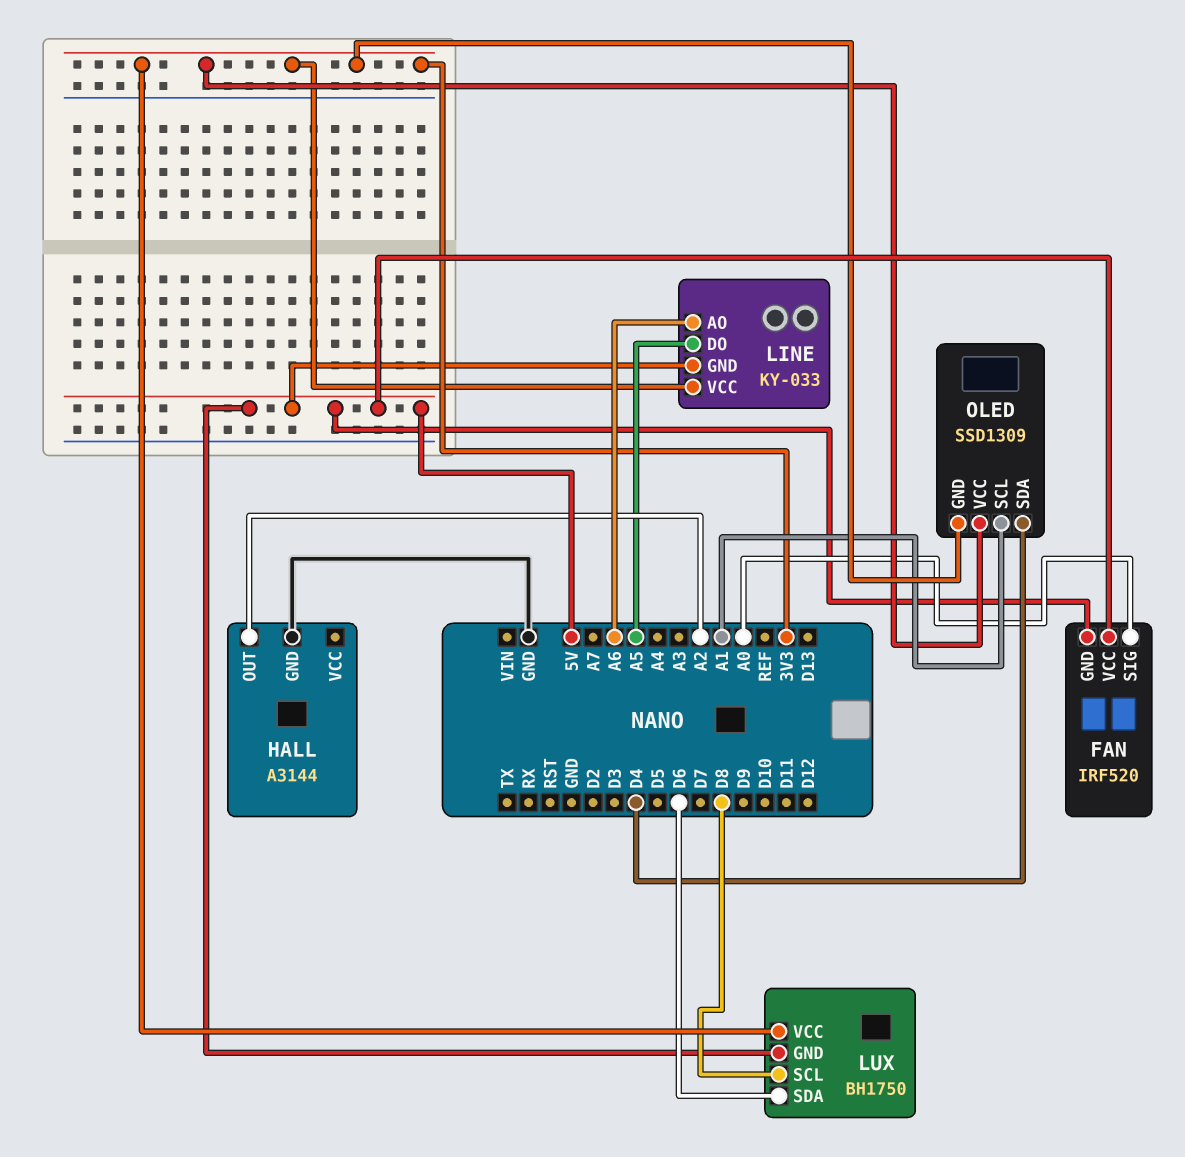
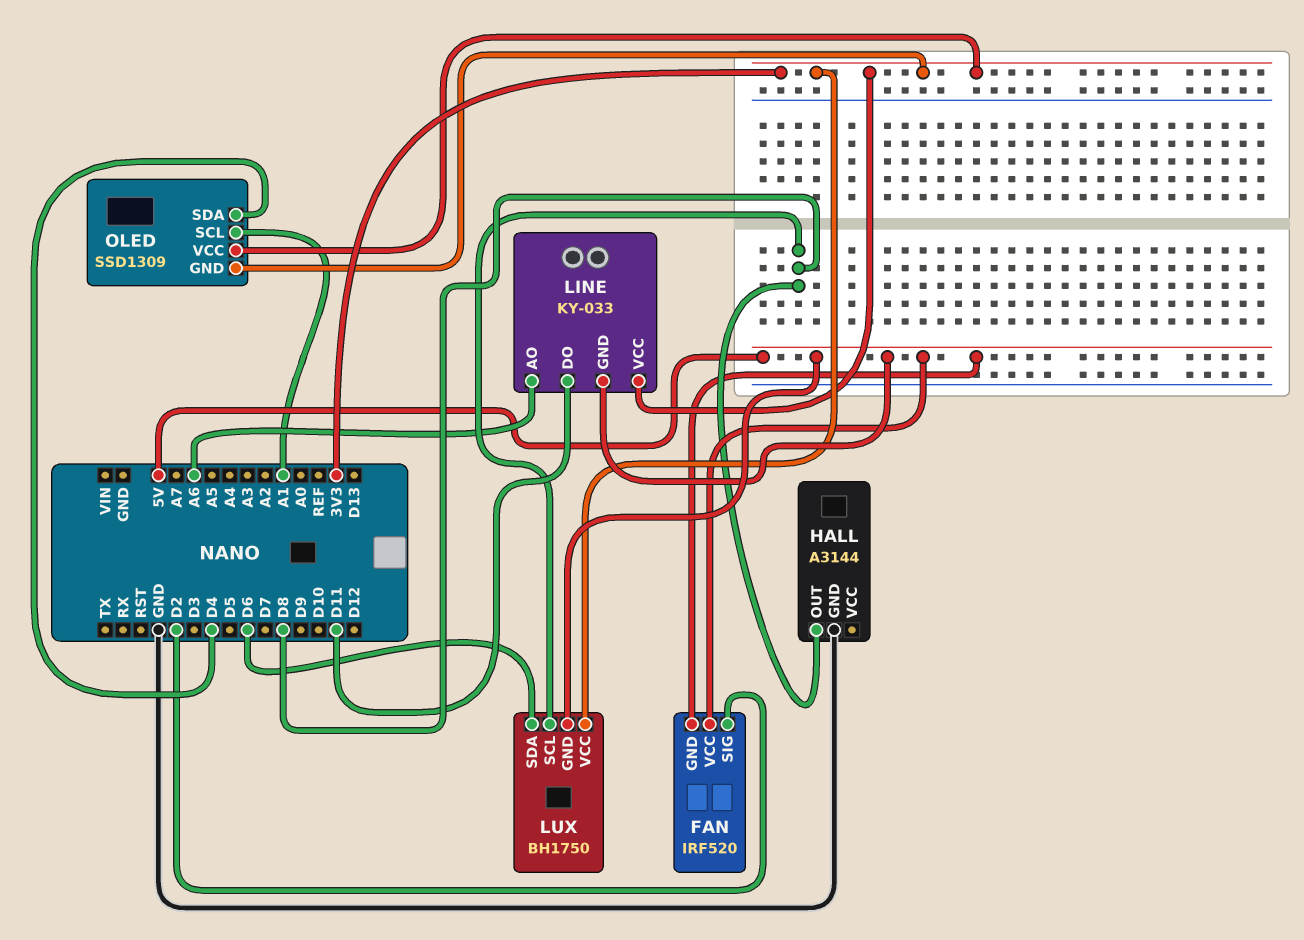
FAN pin SIG: A0 -> D2
HALL pin OUT: A2 -> D8
LINE pin DO: A5 -> D11

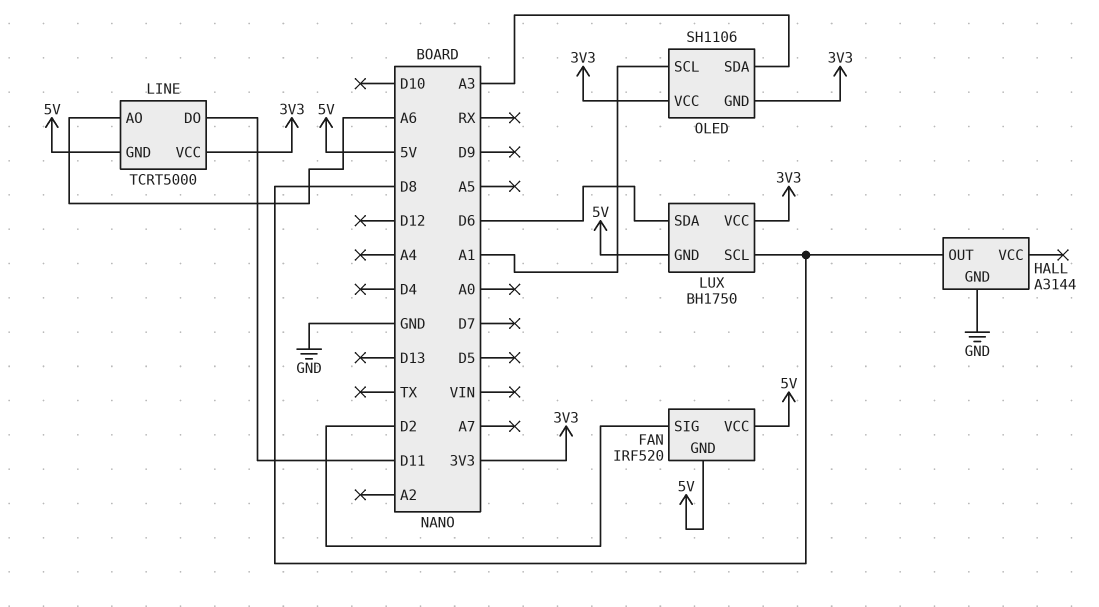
LINE: KY-033 -> TCRT5000
OLED: SSD1309 -> SH1106
OLED pin SDA: D4 -> A3

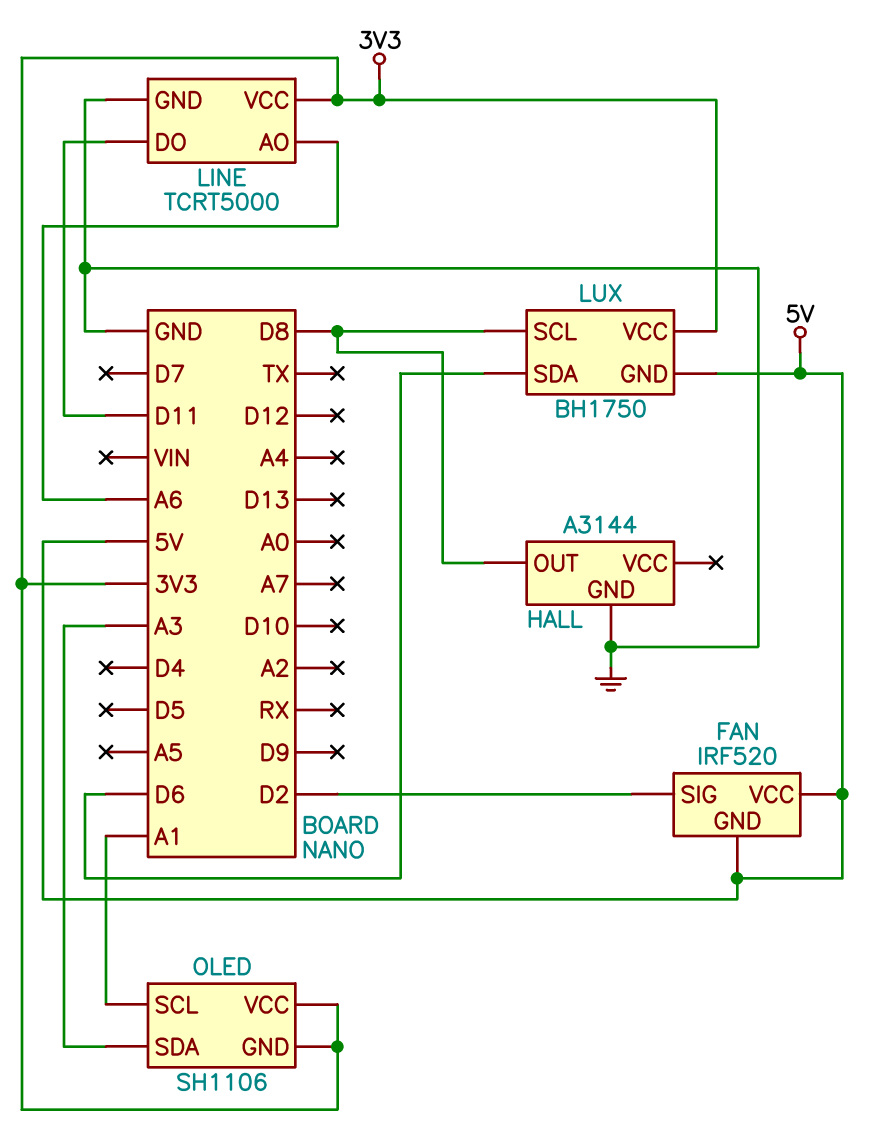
LINE pin GND: 5V -> GND

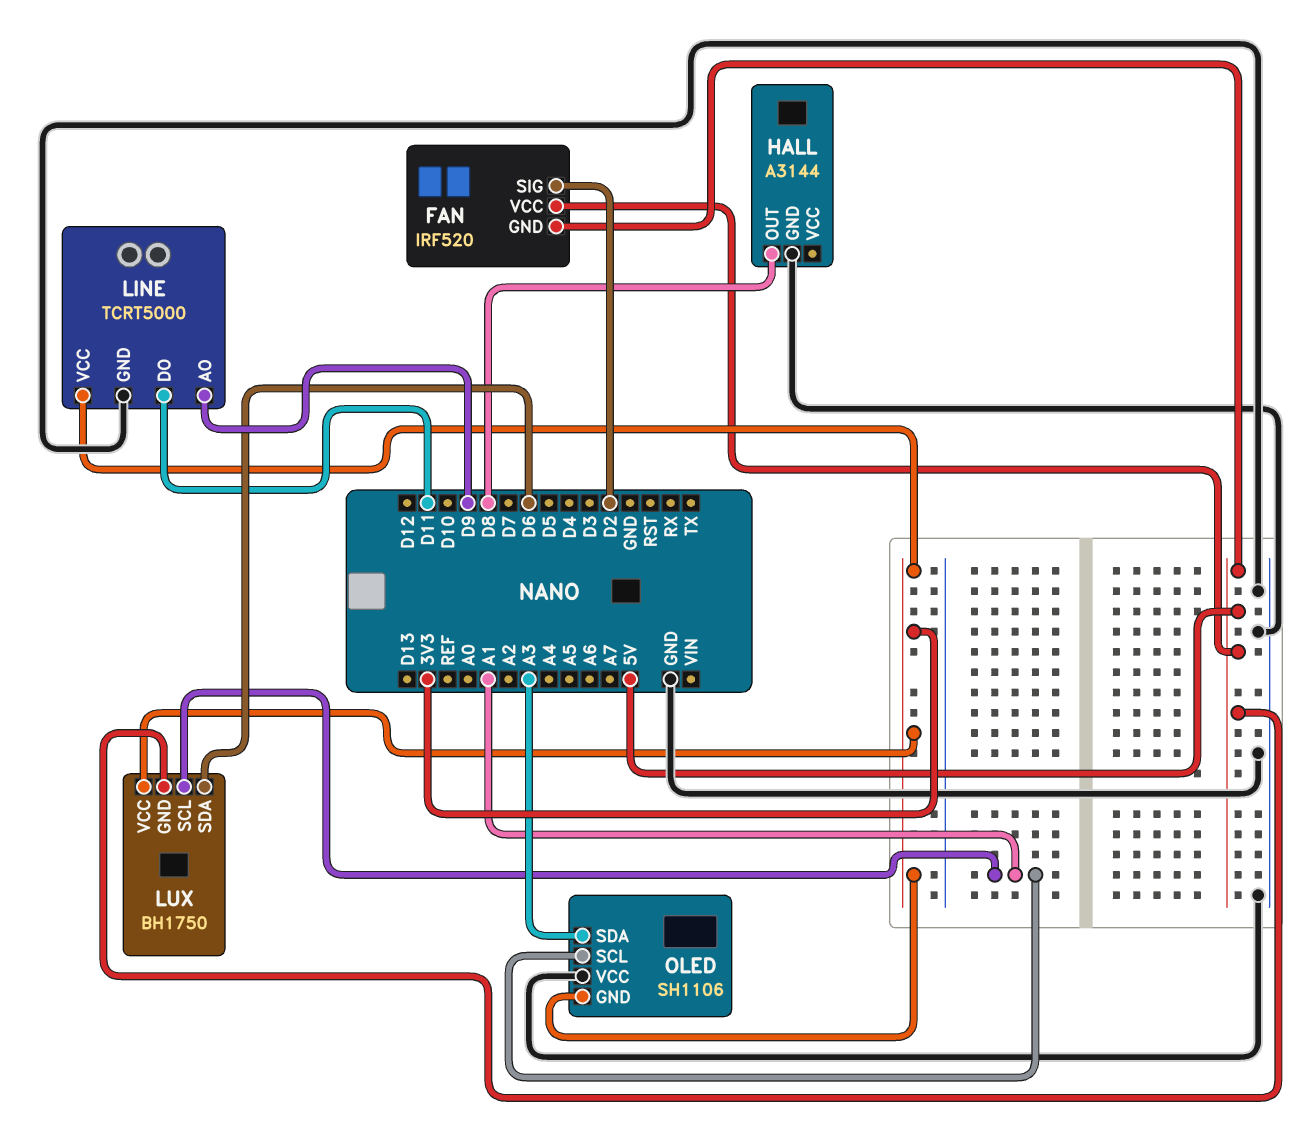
LINE pin AO: A6 -> D9
LUX pin SCL: D8 -> A1
OLED pin VCC: 3V3 -> GND

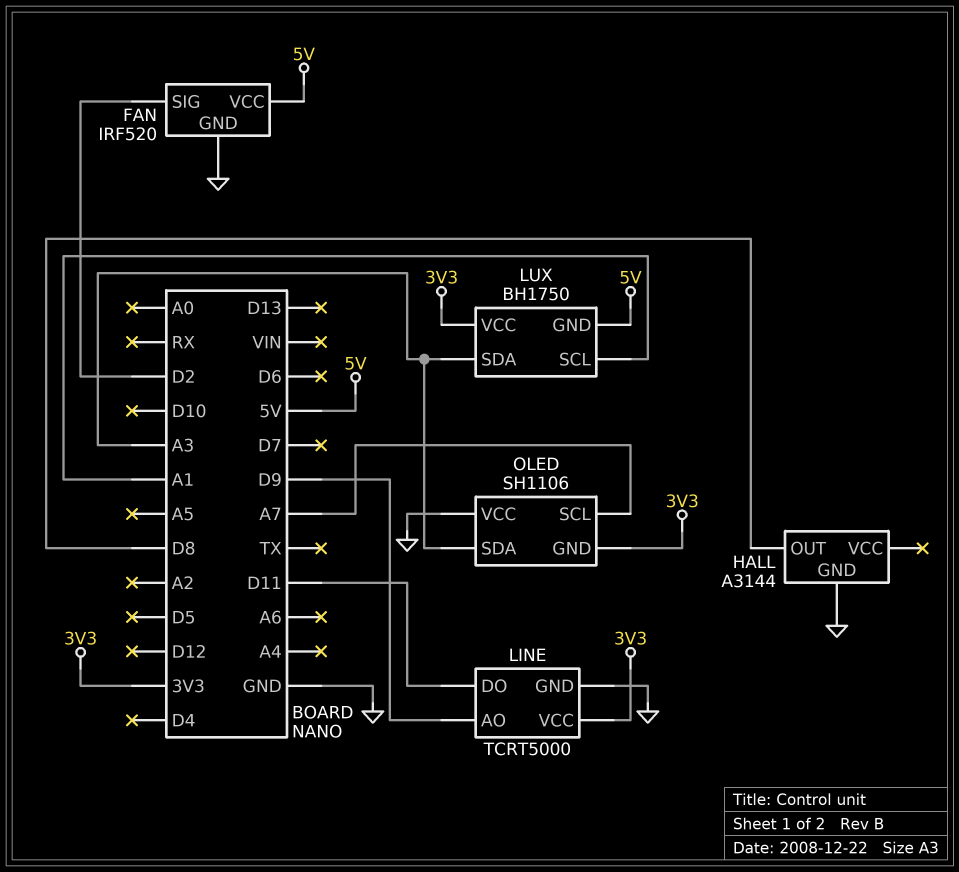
FAN pin GND: 5V -> GND
LUX pin SDA: D6 -> A3
OLED pin SCL: A1 -> A7

